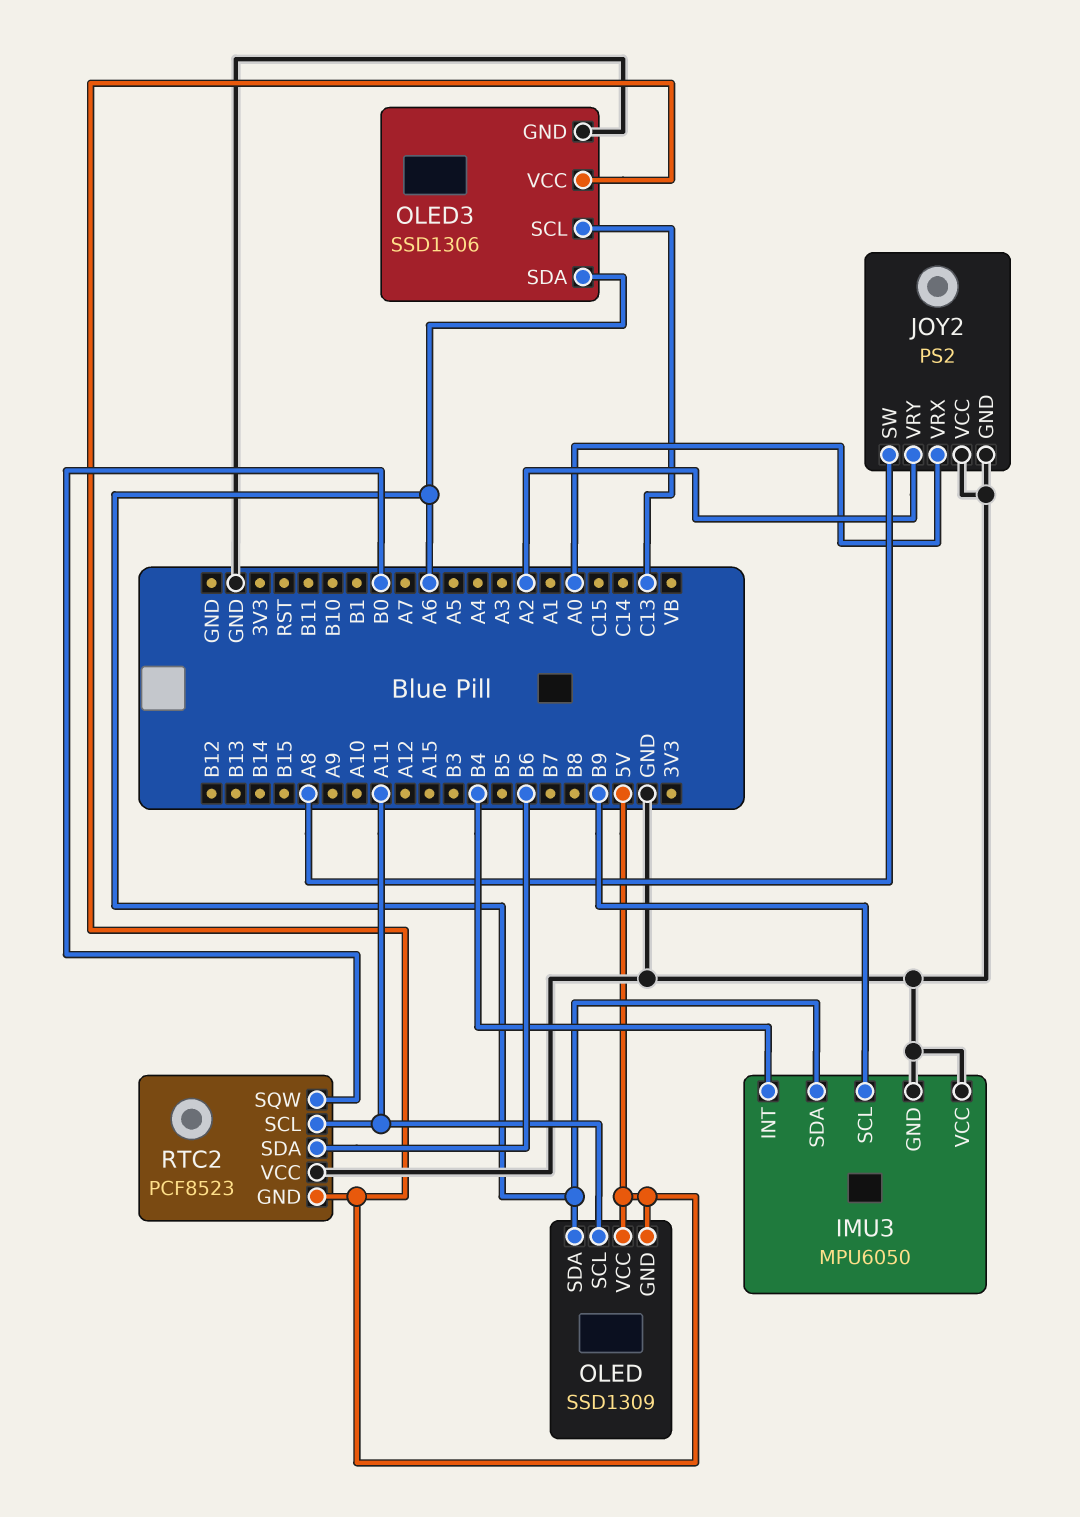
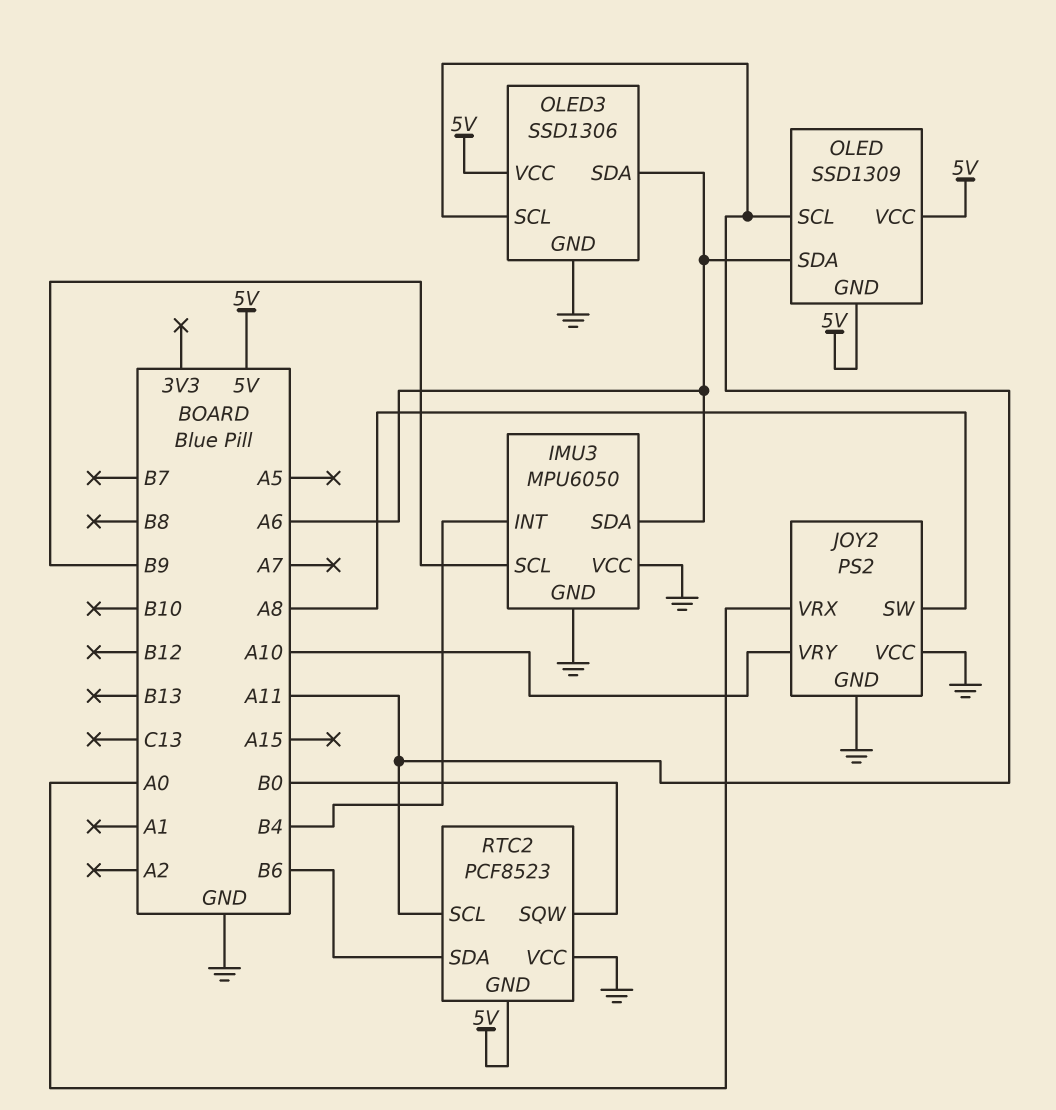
JOY2 pin VRY: A2 -> A10
OLED3 pin SCL: C13 -> A11

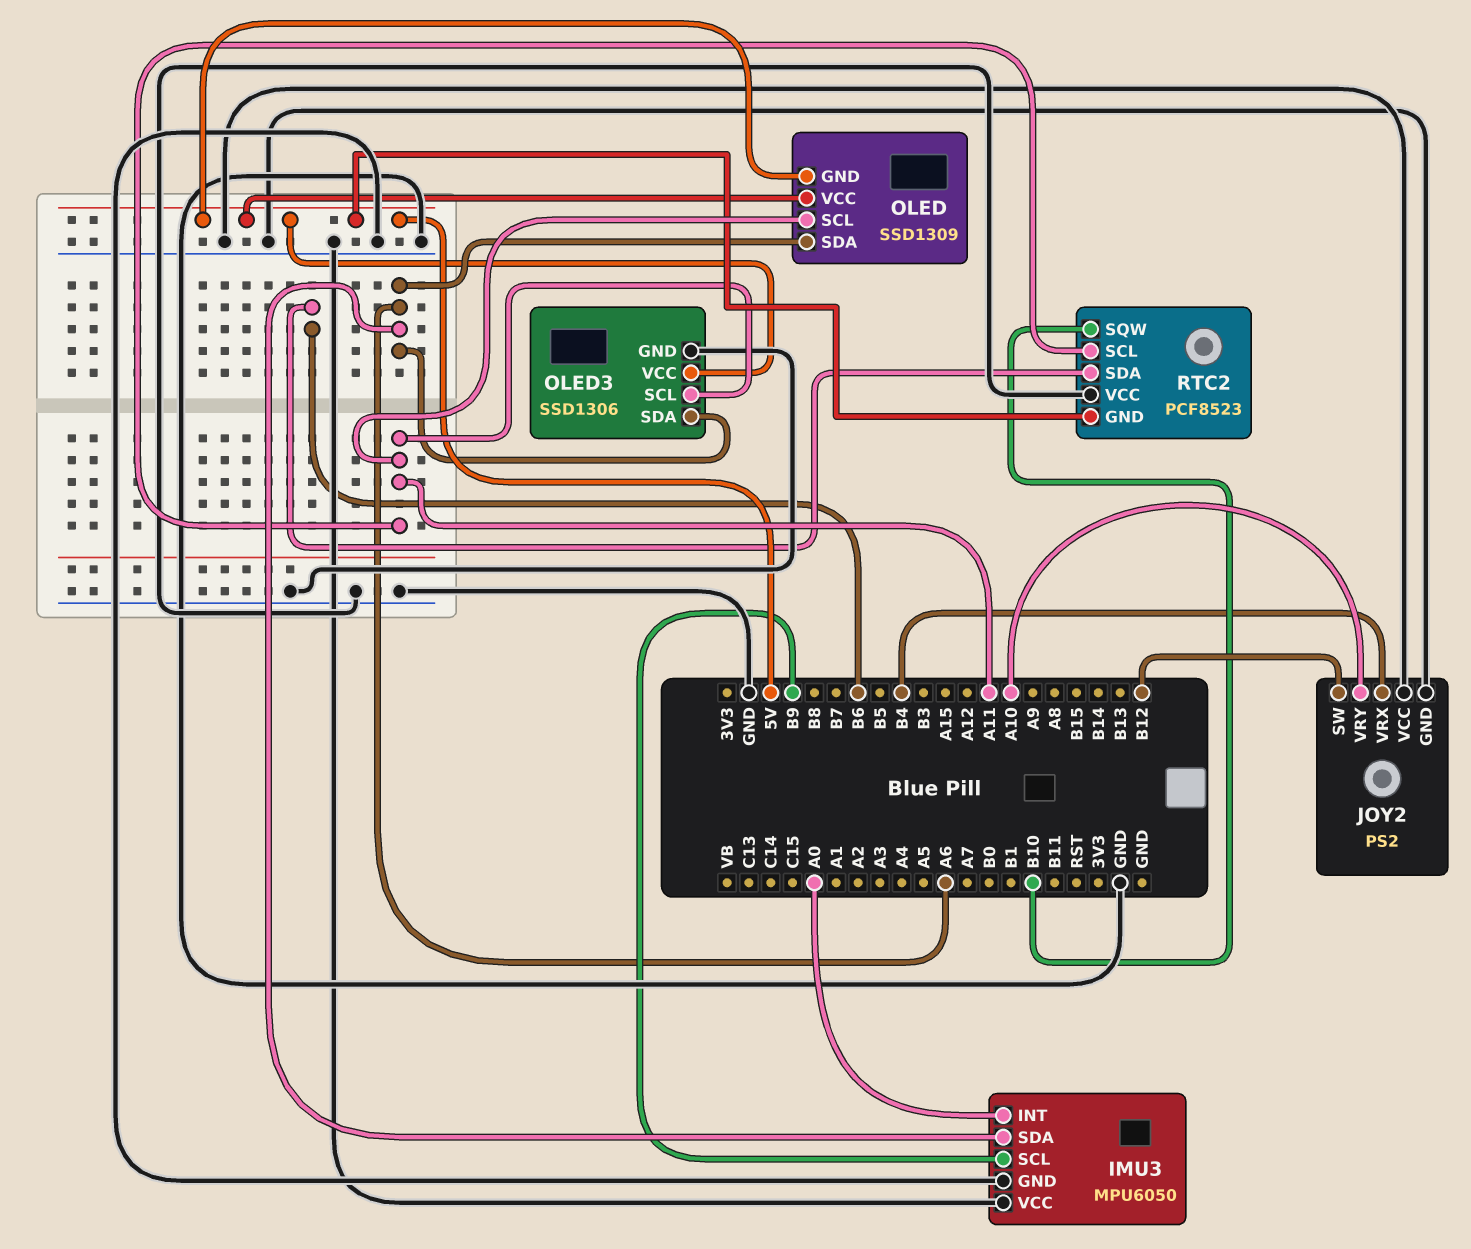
IMU3 pin INT: B4 -> A0
JOY2 pin SW: A8 -> B12
JOY2 pin VRX: A0 -> B4
RTC2 pin SQW: B0 -> B10

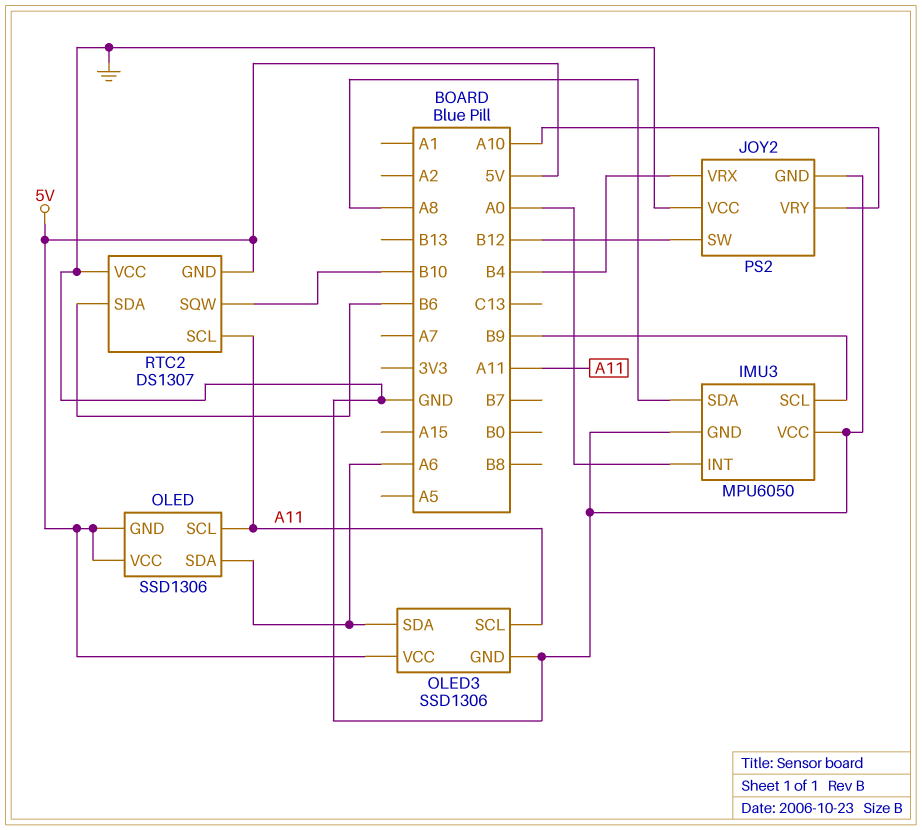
IMU3 pin SDA: A6 -> A8
OLED: SSD1309 -> SSD1306
RTC2: PCF8523 -> DS1307

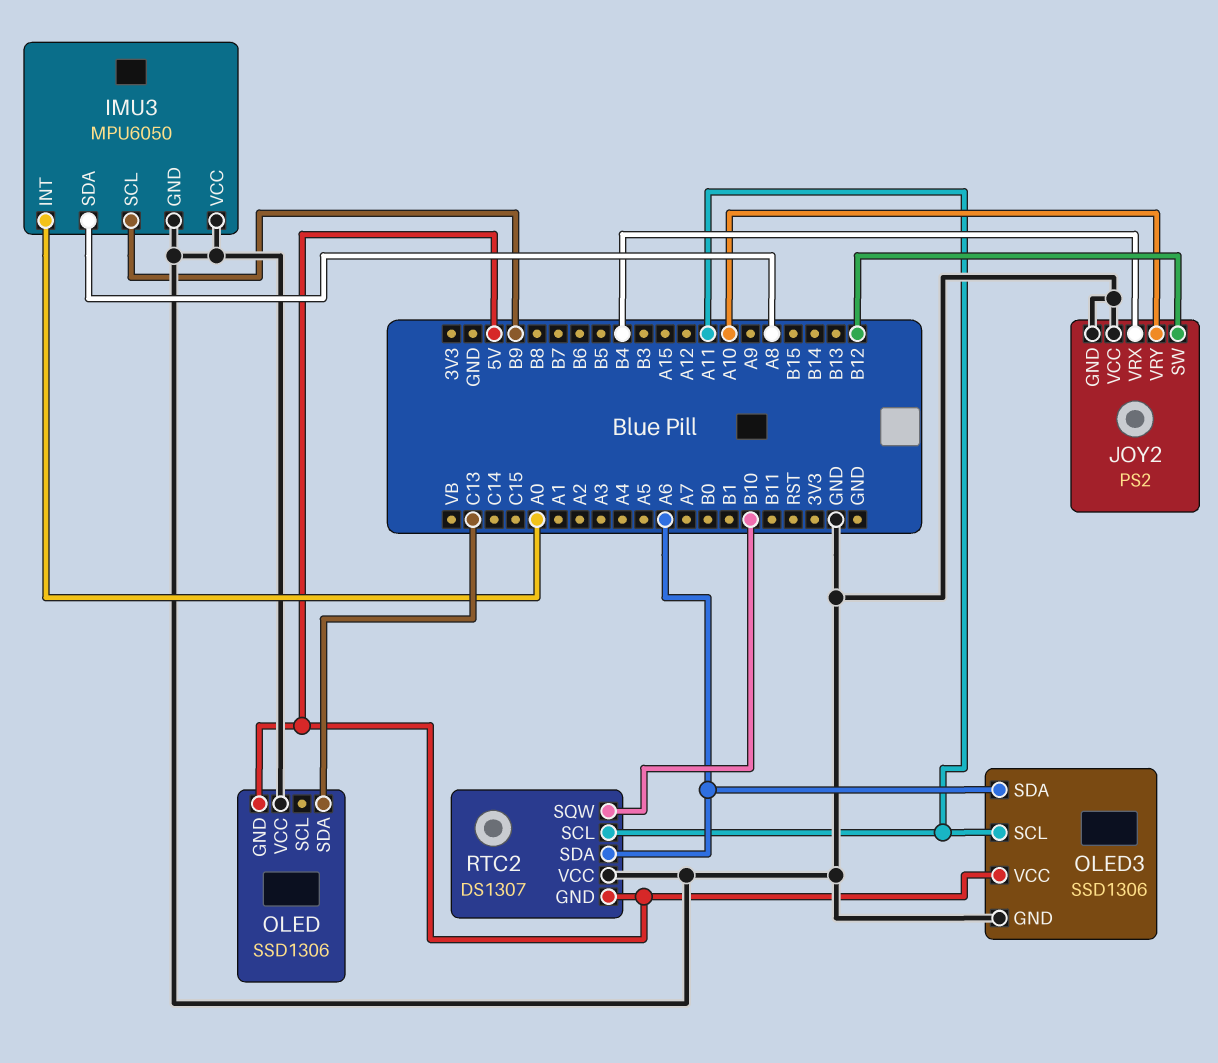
OLED pin SCL: A11 -> none
OLED pin SDA: A6 -> C13
OLED pin VCC: 5V -> GND
RTC2 pin SDA: B6 -> A6

